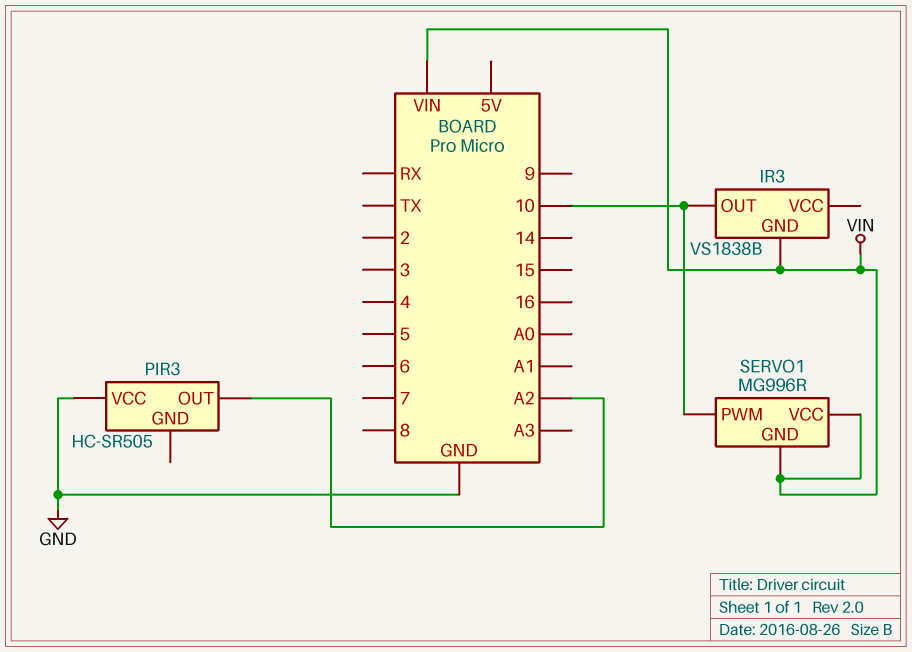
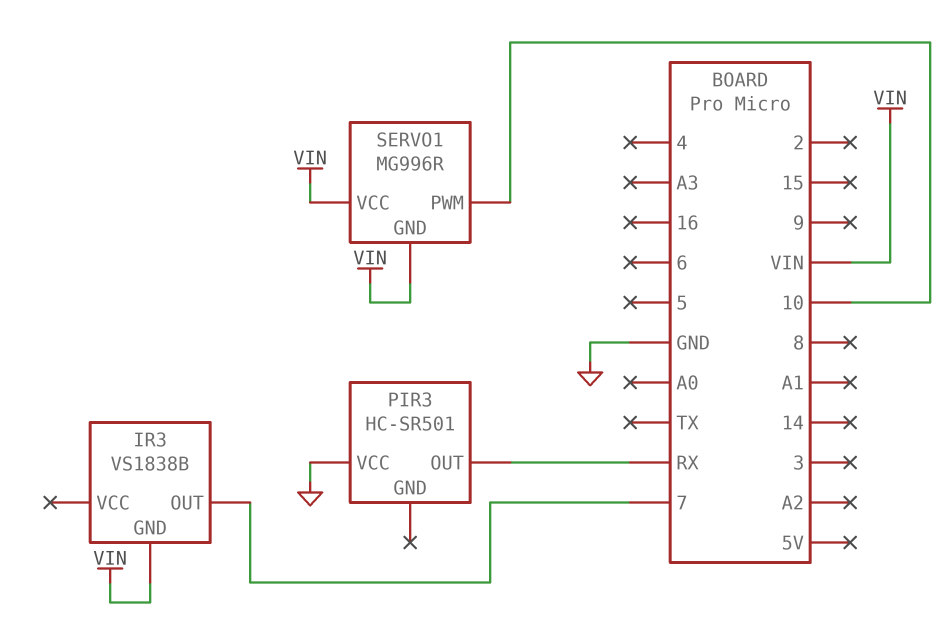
IR3 pin OUT: 10 -> 7
PIR3: HC-SR505 -> HC-SR501
PIR3 pin OUT: A2 -> RX

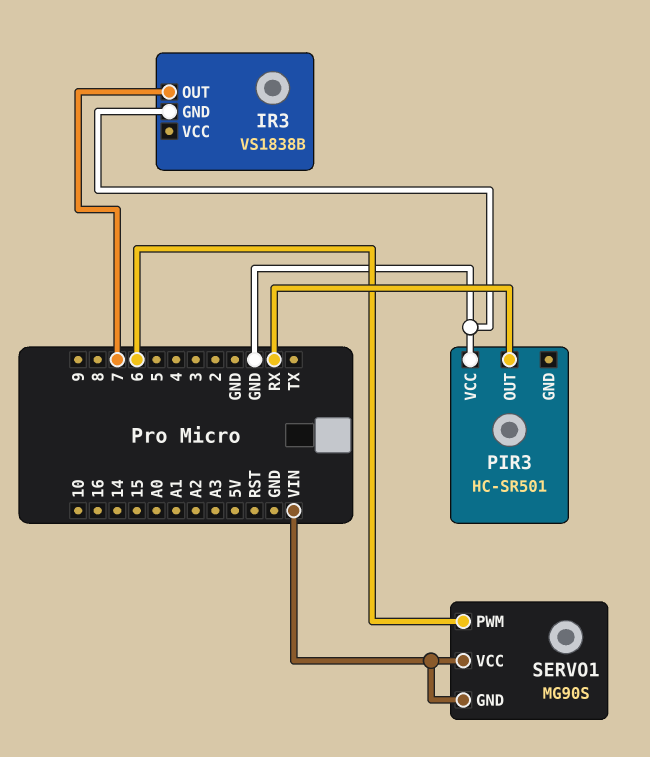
IR3 pin GND: VIN -> GND
SERVO1: MG996R -> MG90S
SERVO1 pin PWM: 10 -> 6

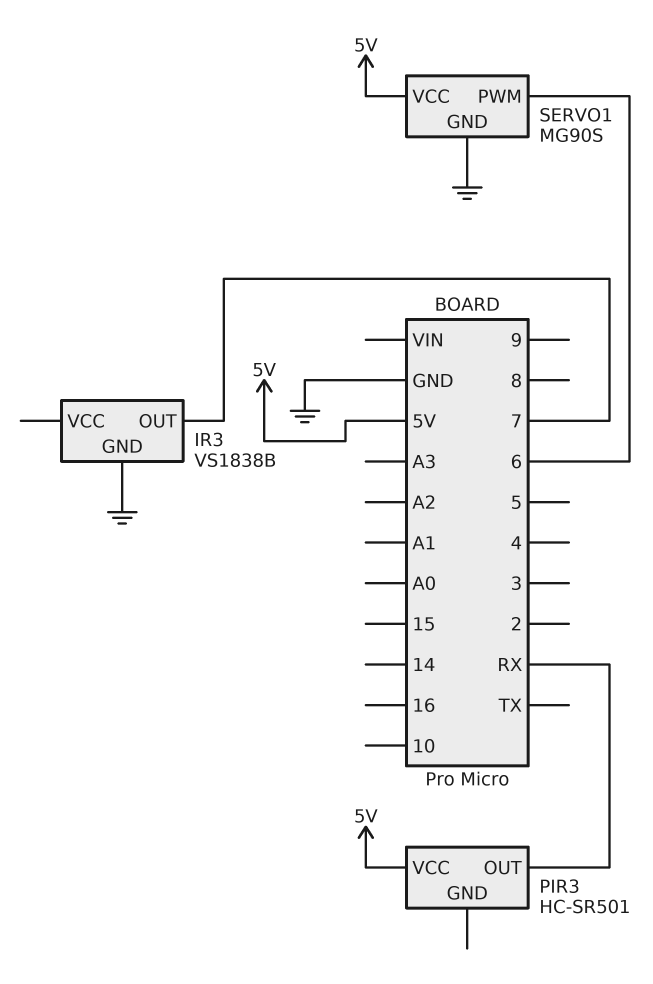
PIR3 pin VCC: GND -> 5V
SERVO1 pin GND: VIN -> GND
SERVO1 pin VCC: VIN -> 5V

